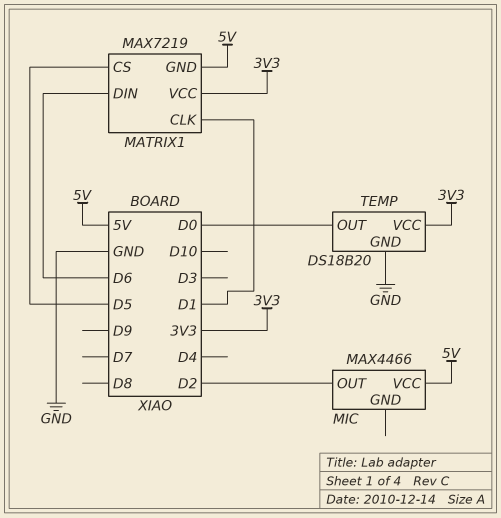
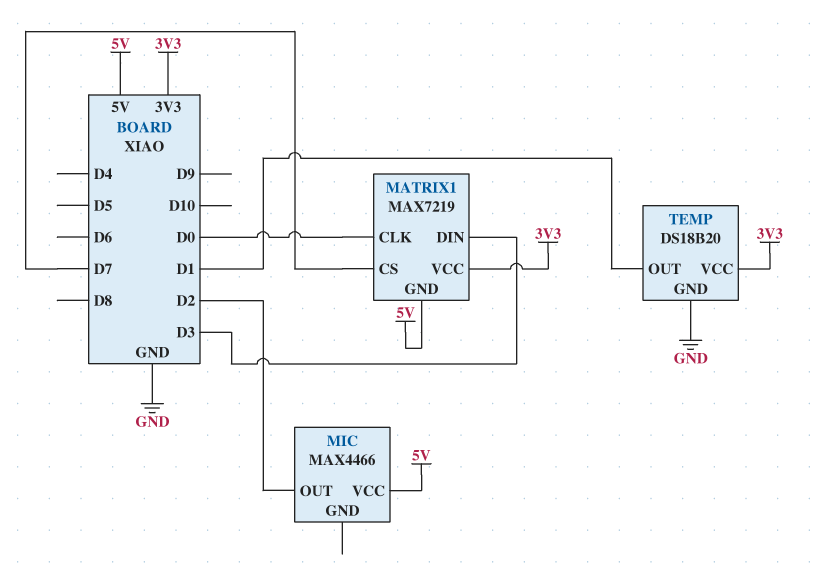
MATRIX1 pin CLK: D1 -> D0
MATRIX1 pin CS: D5 -> D7
MATRIX1 pin DIN: D6 -> D3
TEMP pin OUT: D0 -> D1

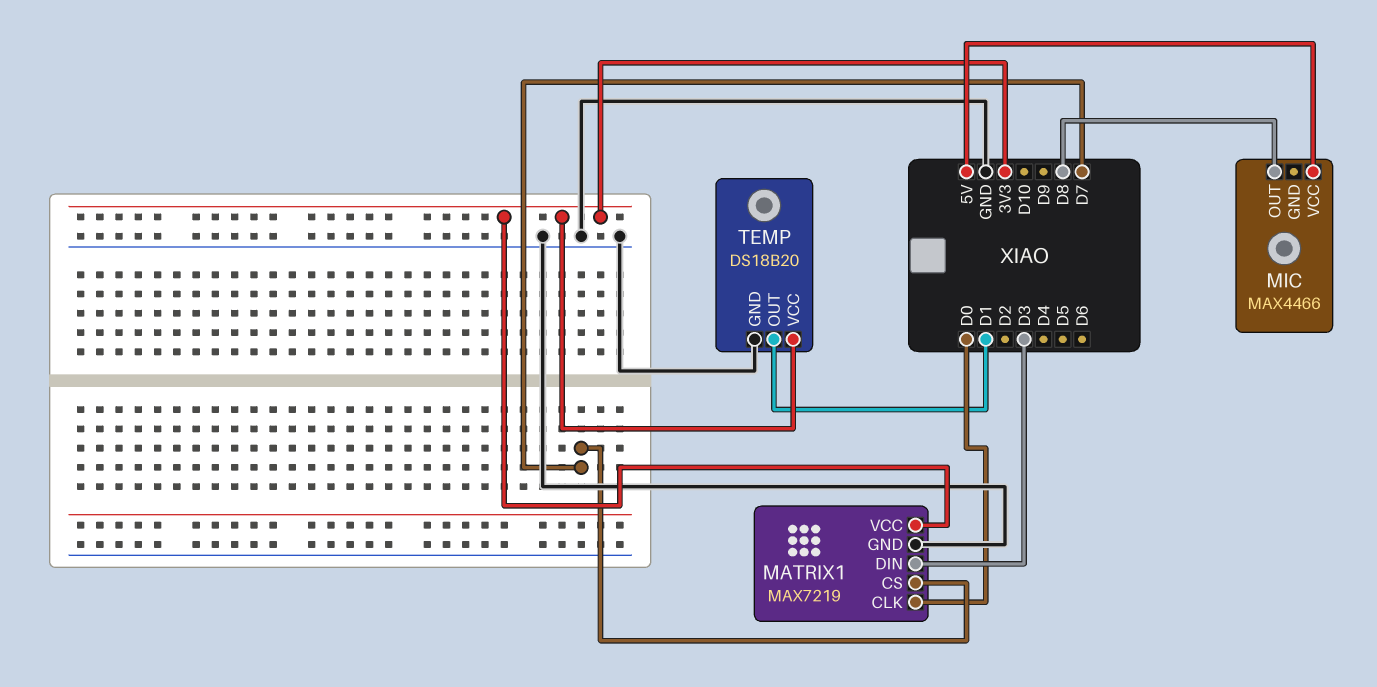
MATRIX1 pin GND: 5V -> GND
MIC pin OUT: D2 -> D8

